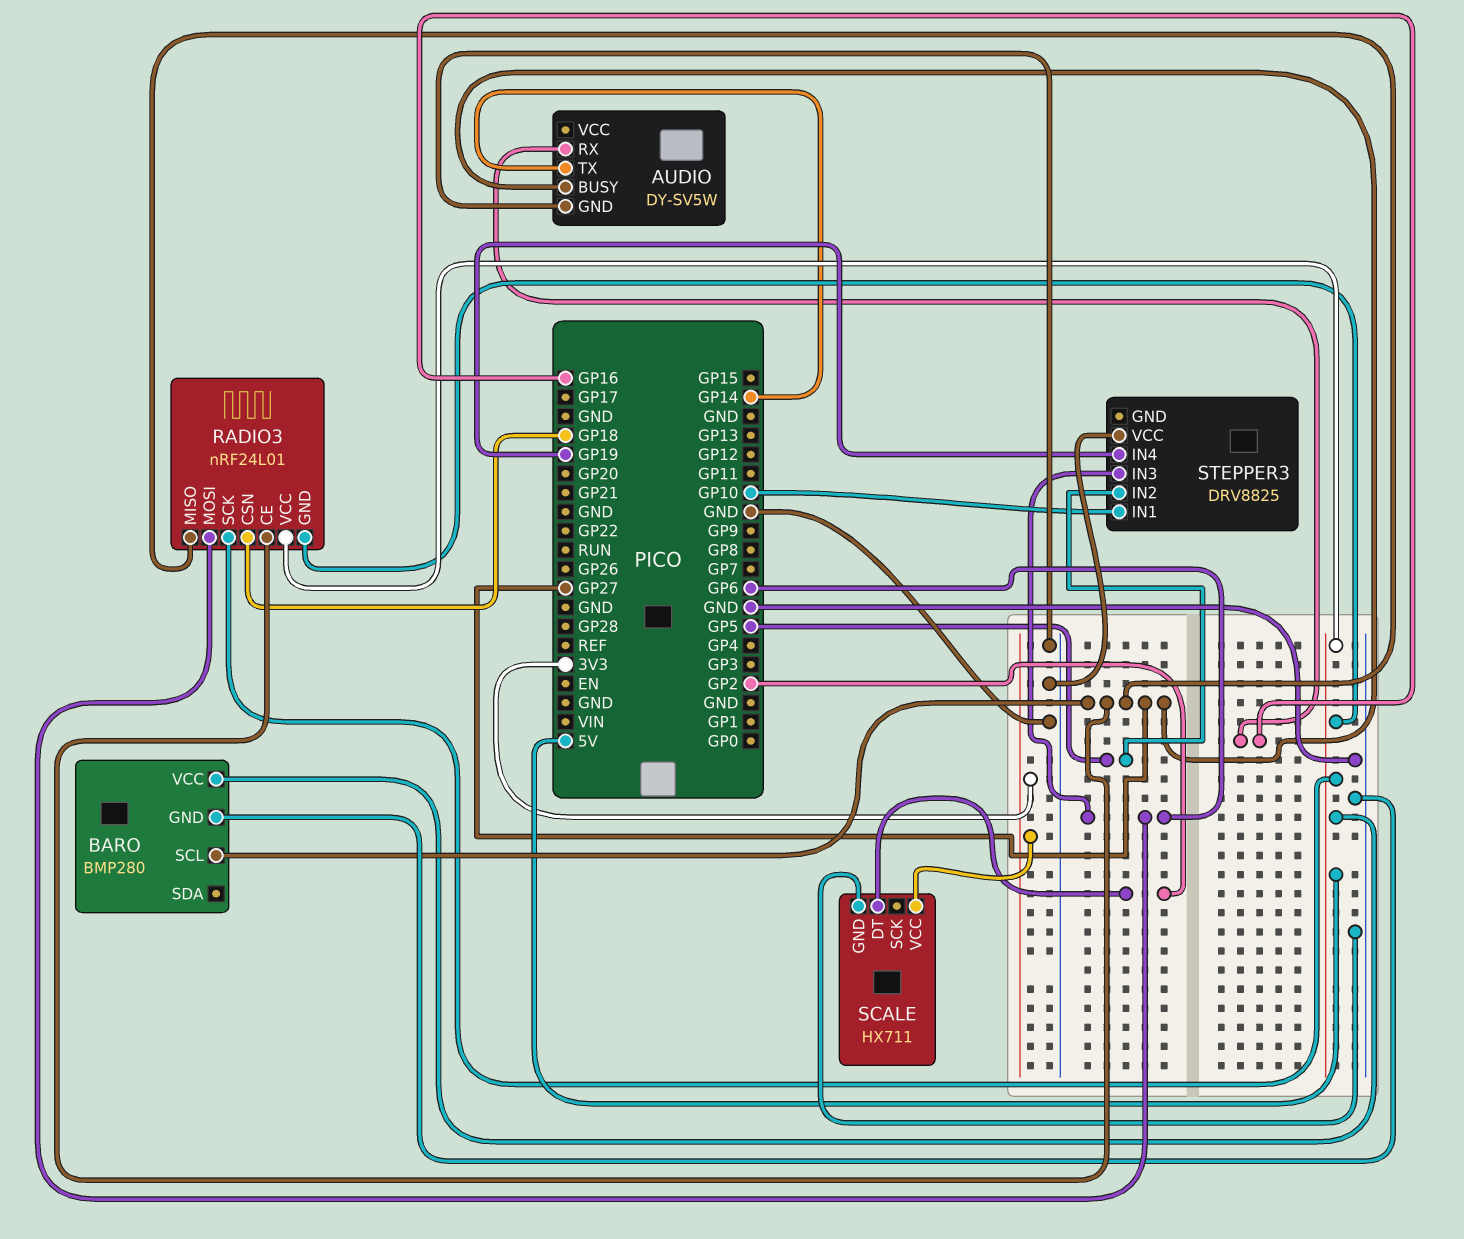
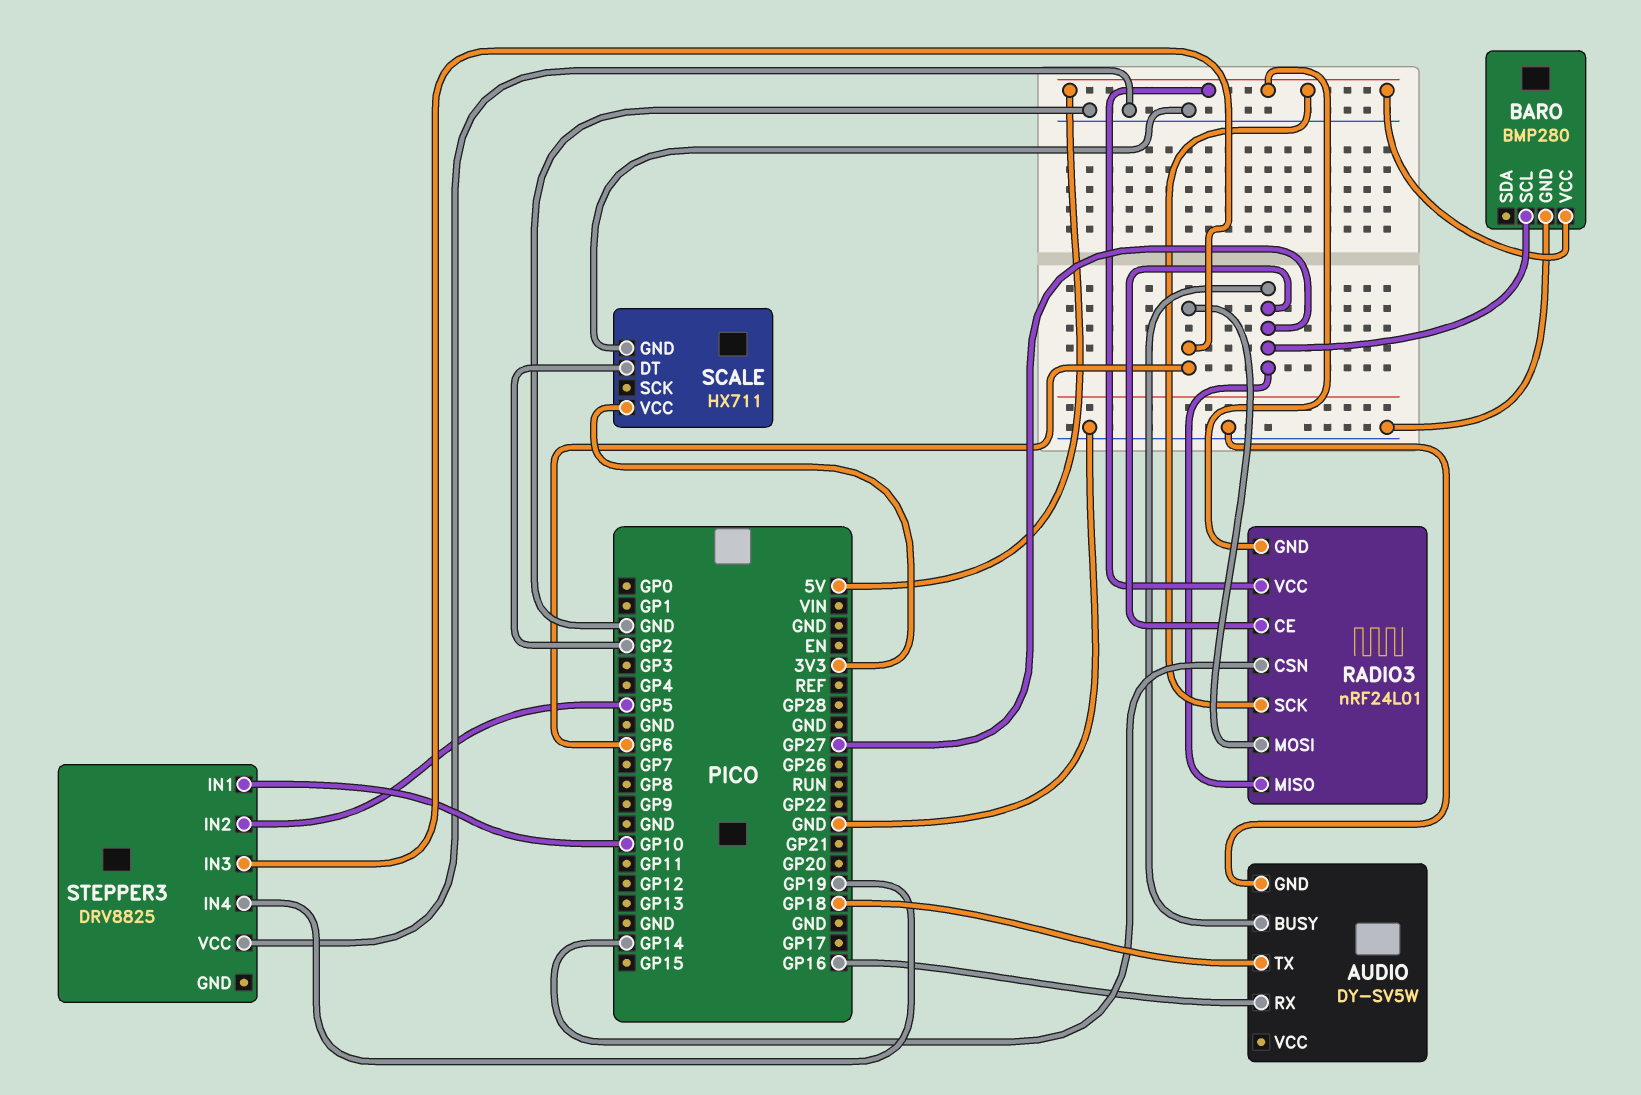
AUDIO pin TX: GP14 -> GP18
RADIO3 pin CSN: GP18 -> GP14

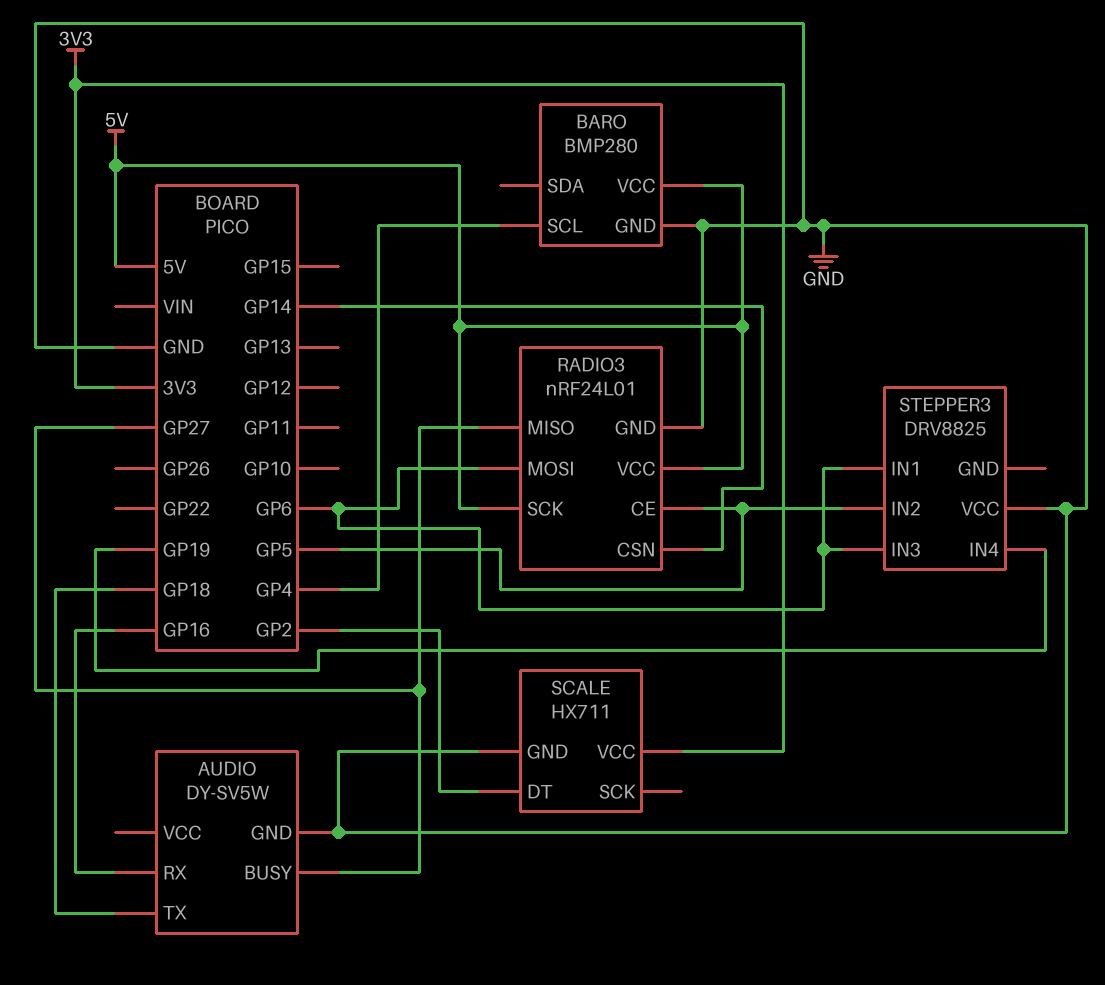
BARO pin SCL: GP27 -> GP4
RADIO3 pin CE: GP27 -> GP5
RADIO3 pin GND: 5V -> GND
STEPPER3 pin IN1: GP10 -> GP6

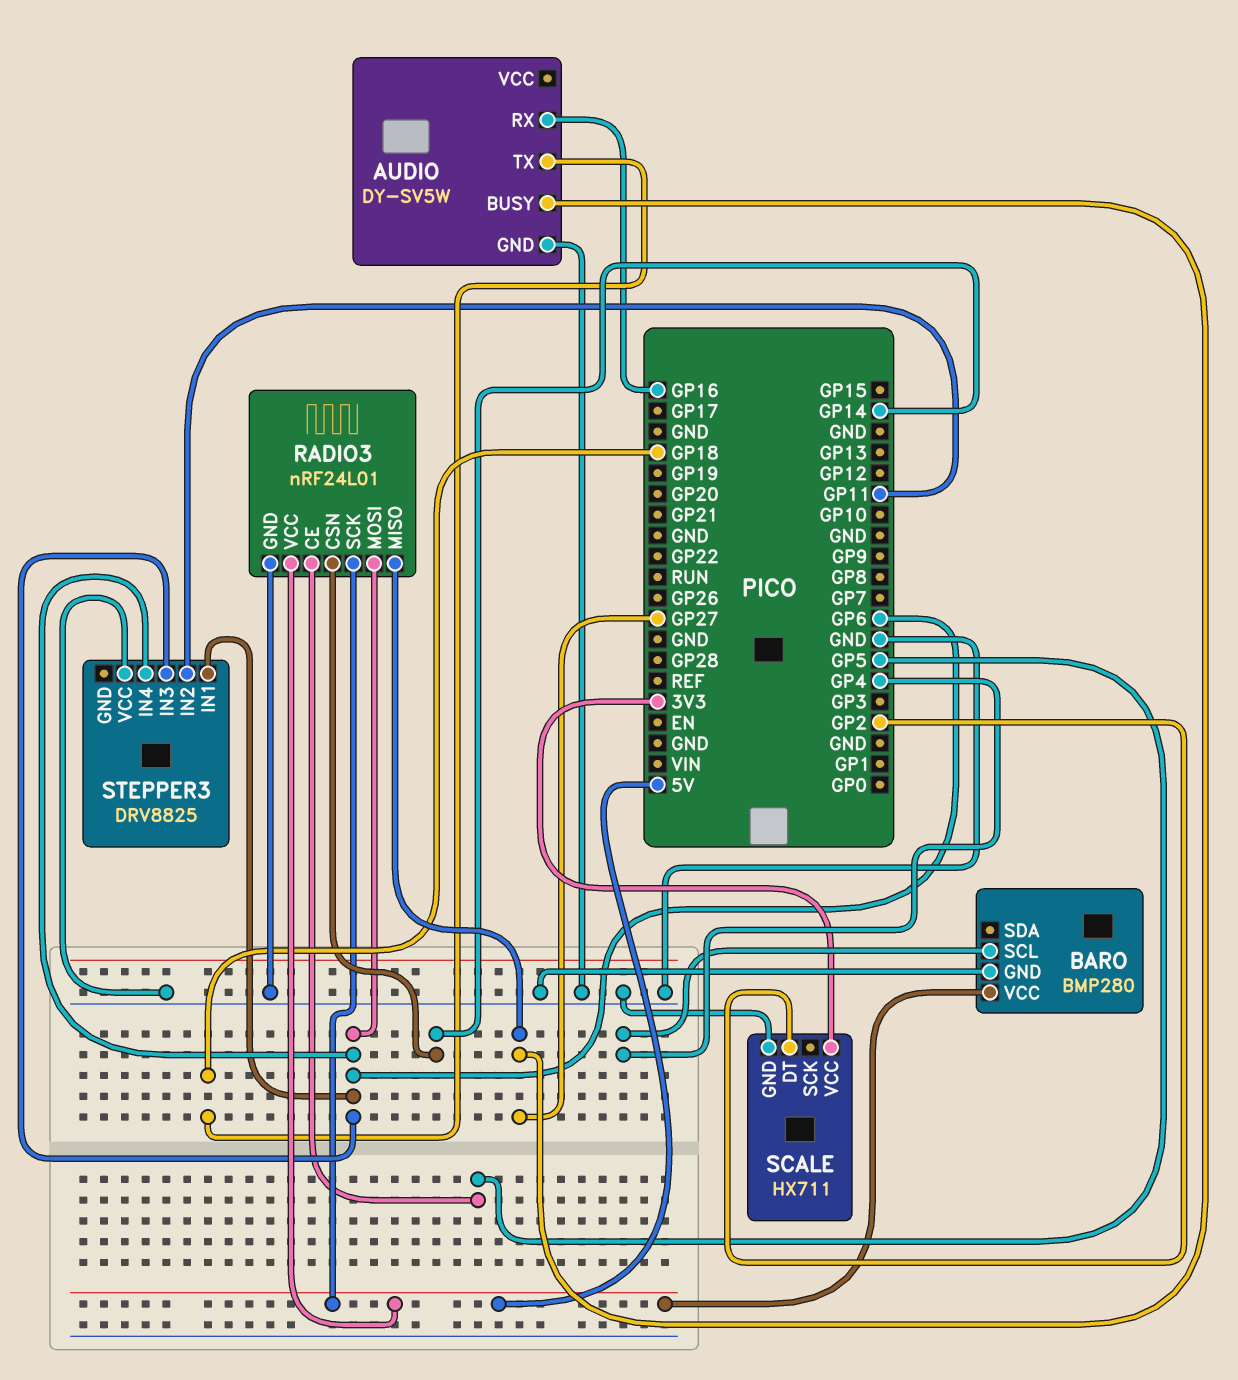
STEPPER3 pin IN2: GP5 -> GP11
STEPPER3 pin IN4: GP19 -> GP6

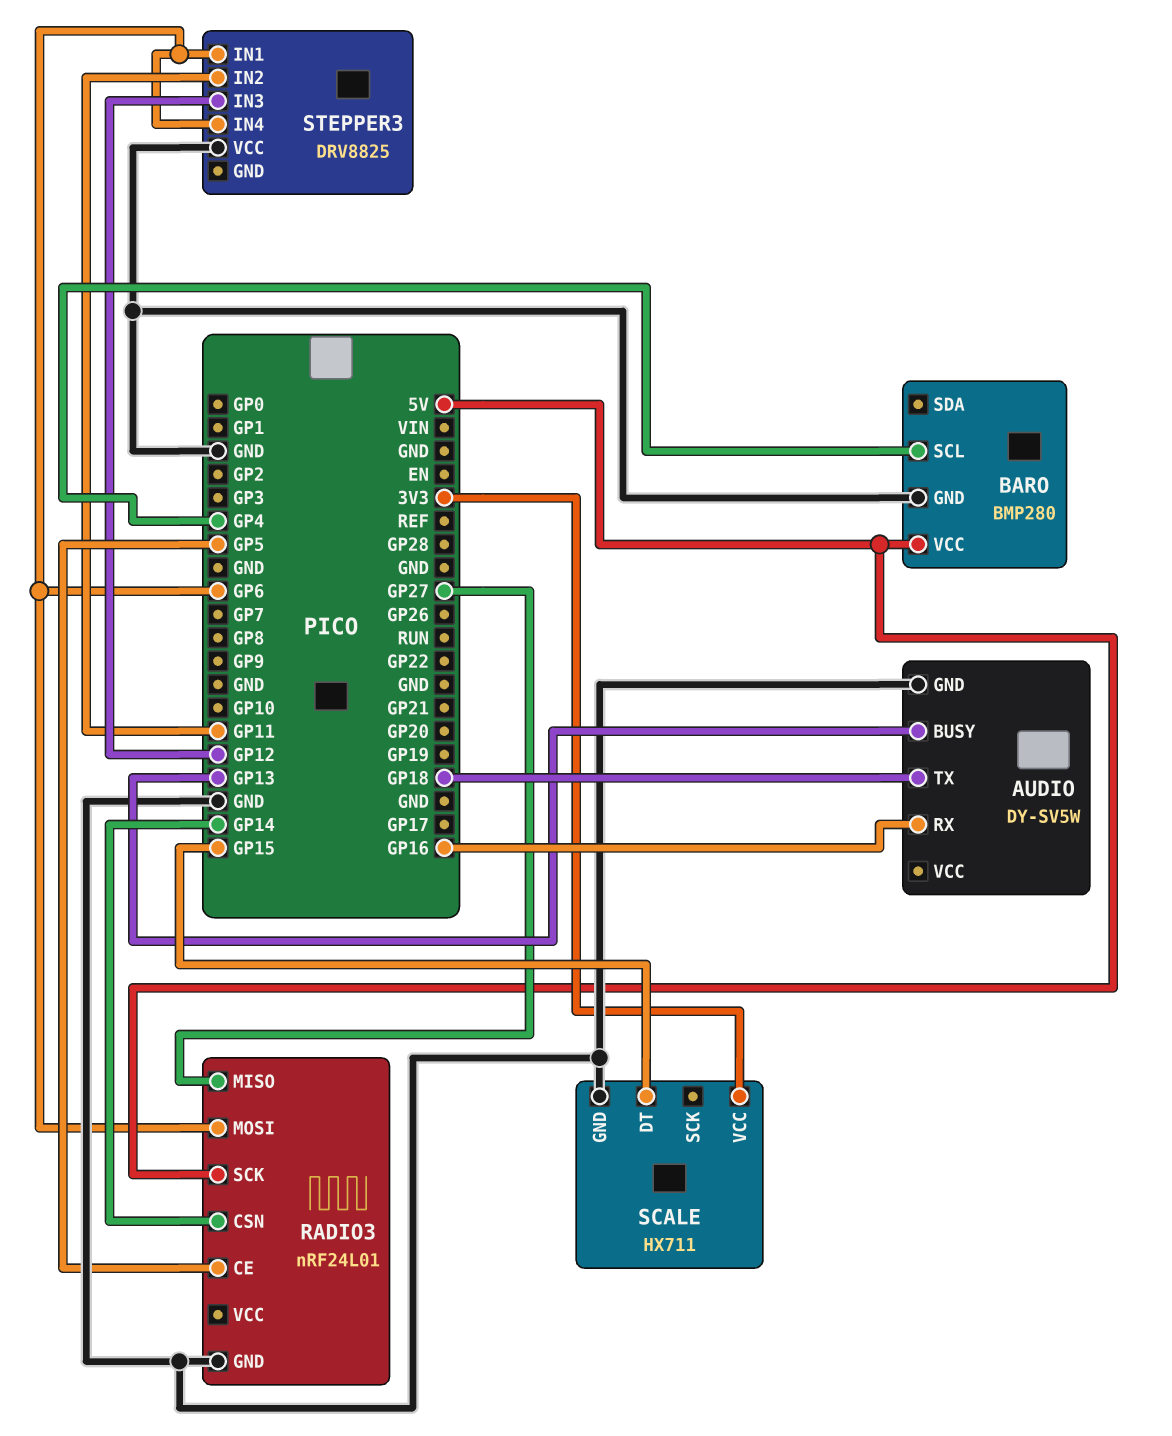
AUDIO pin BUSY: GP27 -> GP13
RADIO3 pin VCC: 5V -> none
SCALE pin DT: GP2 -> GP15
STEPPER3 pin IN3: GP6 -> GP12

